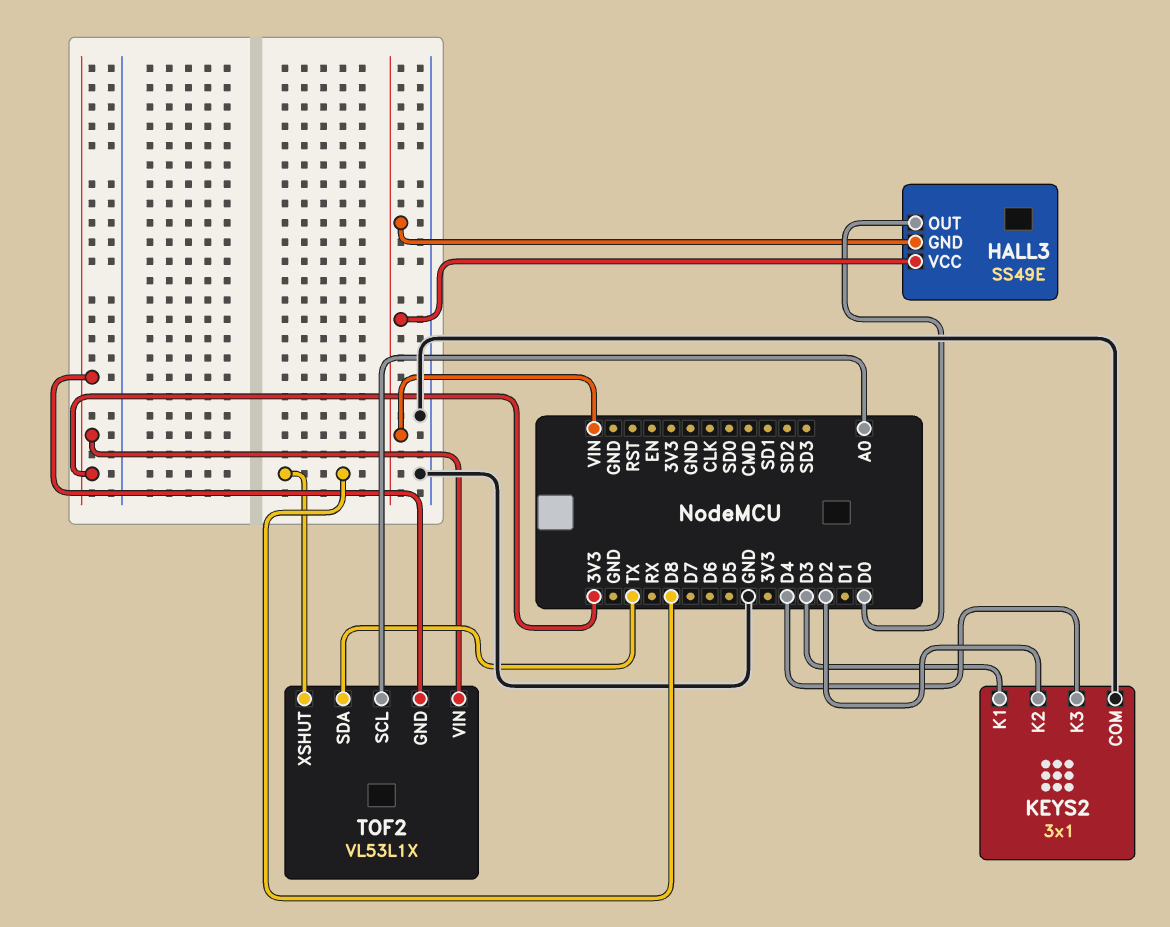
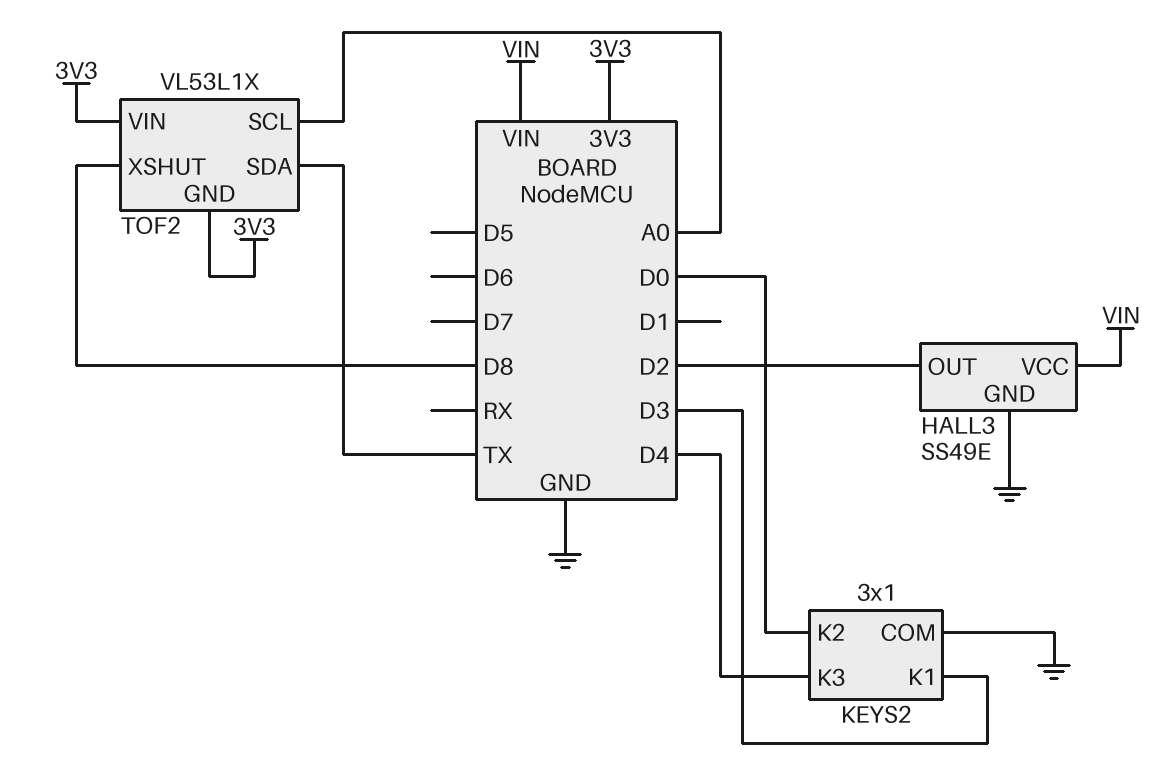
HALL3 pin GND: VIN -> GND
HALL3 pin OUT: D0 -> D2
KEYS2 pin K2: D2 -> D0

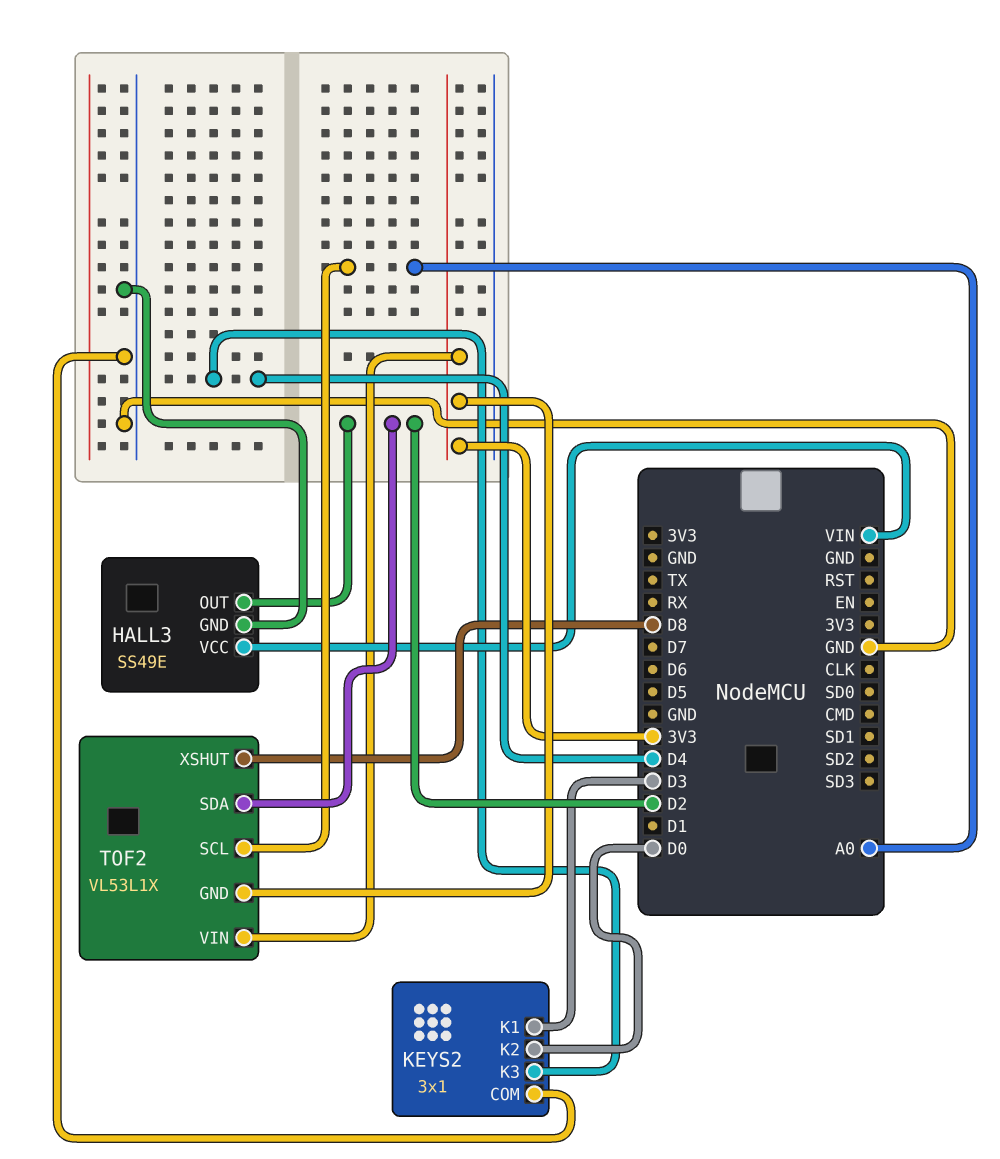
TOF2 pin SDA: TX -> D2

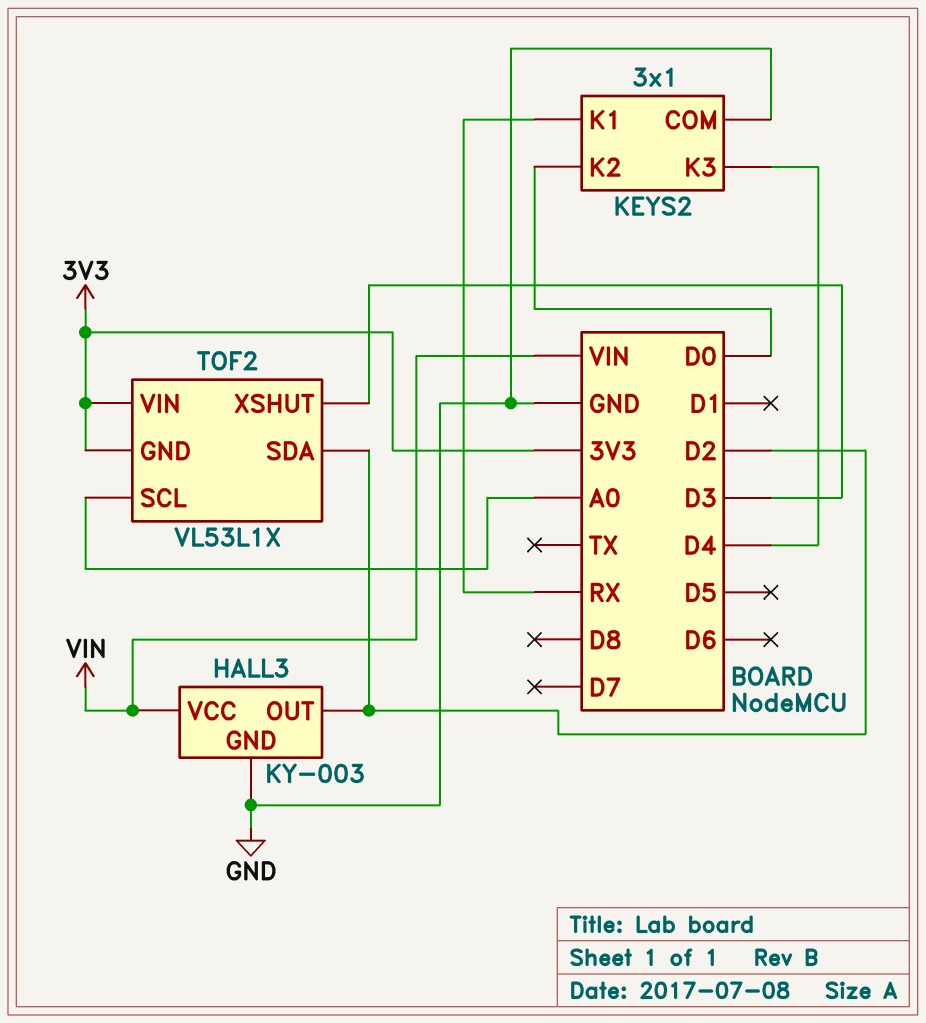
HALL3: SS49E -> KY-003
KEYS2 pin K1: D3 -> RX
TOF2 pin XSHUT: D8 -> D3

